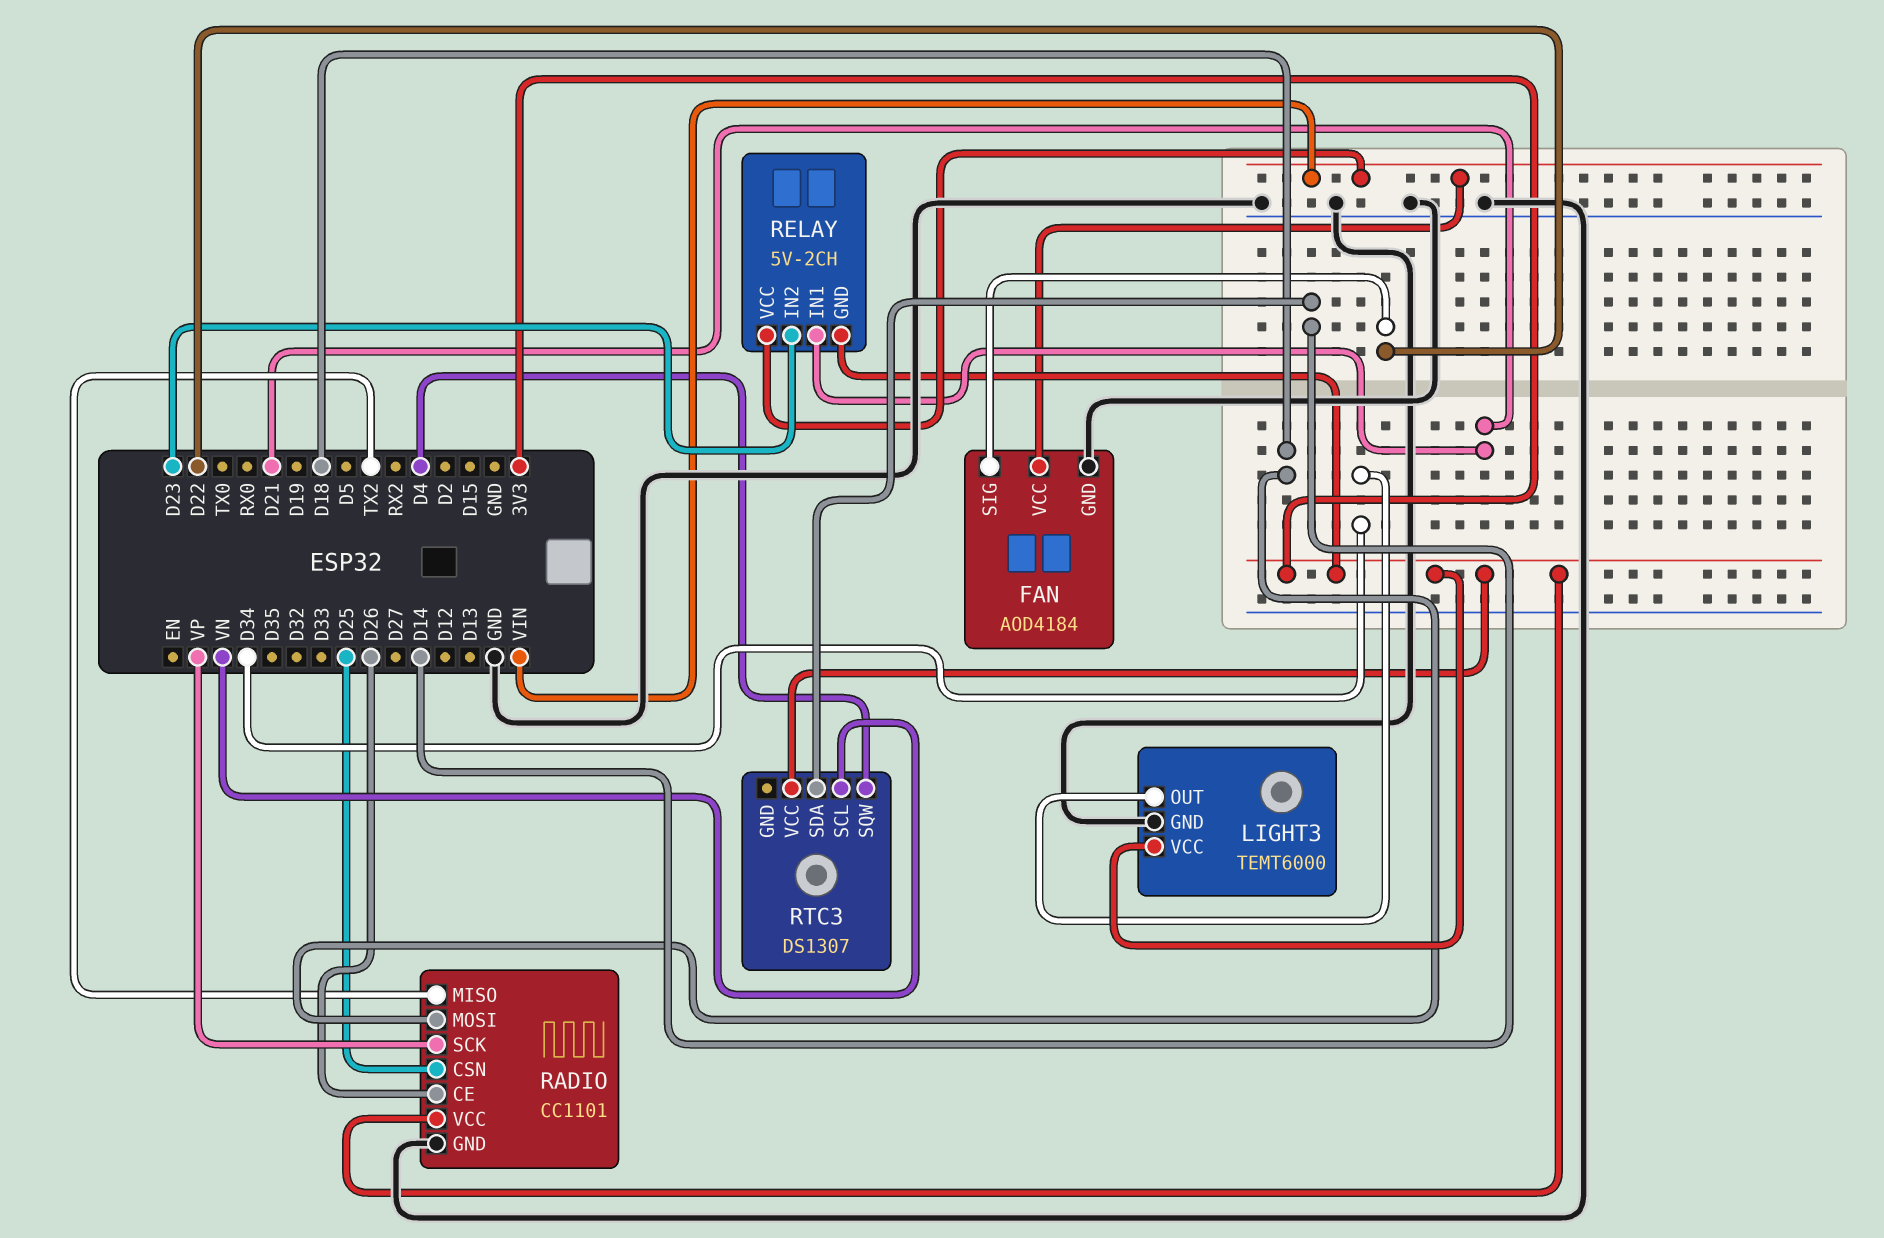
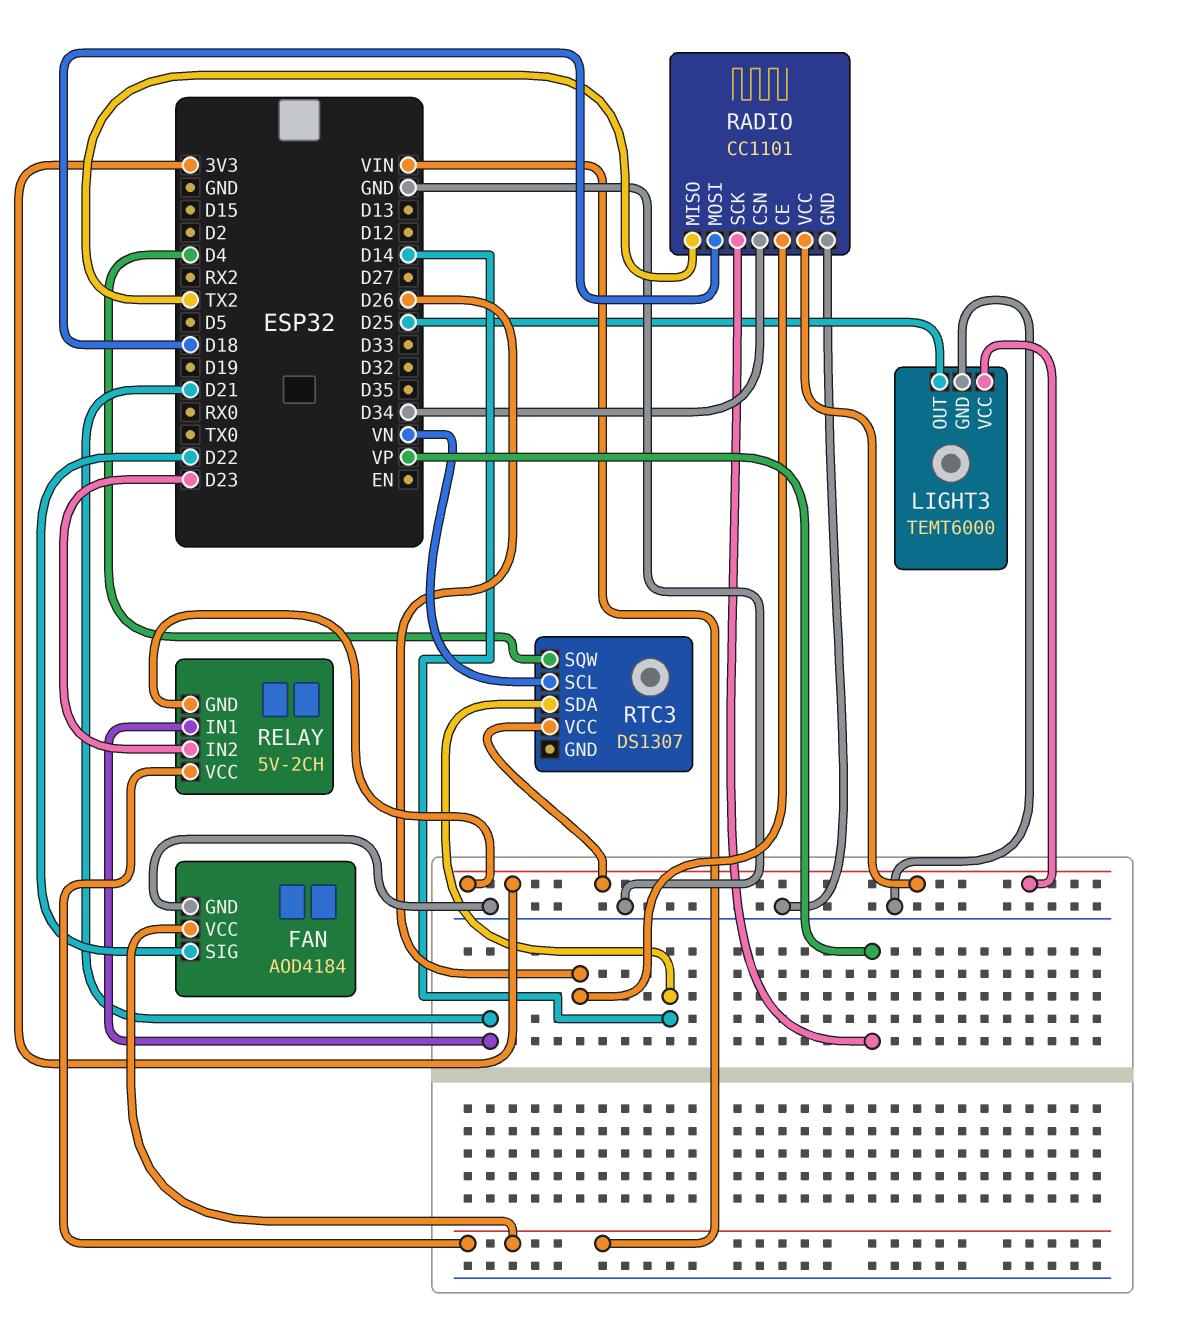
LIGHT3 pin OUT: D34 -> D25
RADIO pin CSN: D25 -> D34

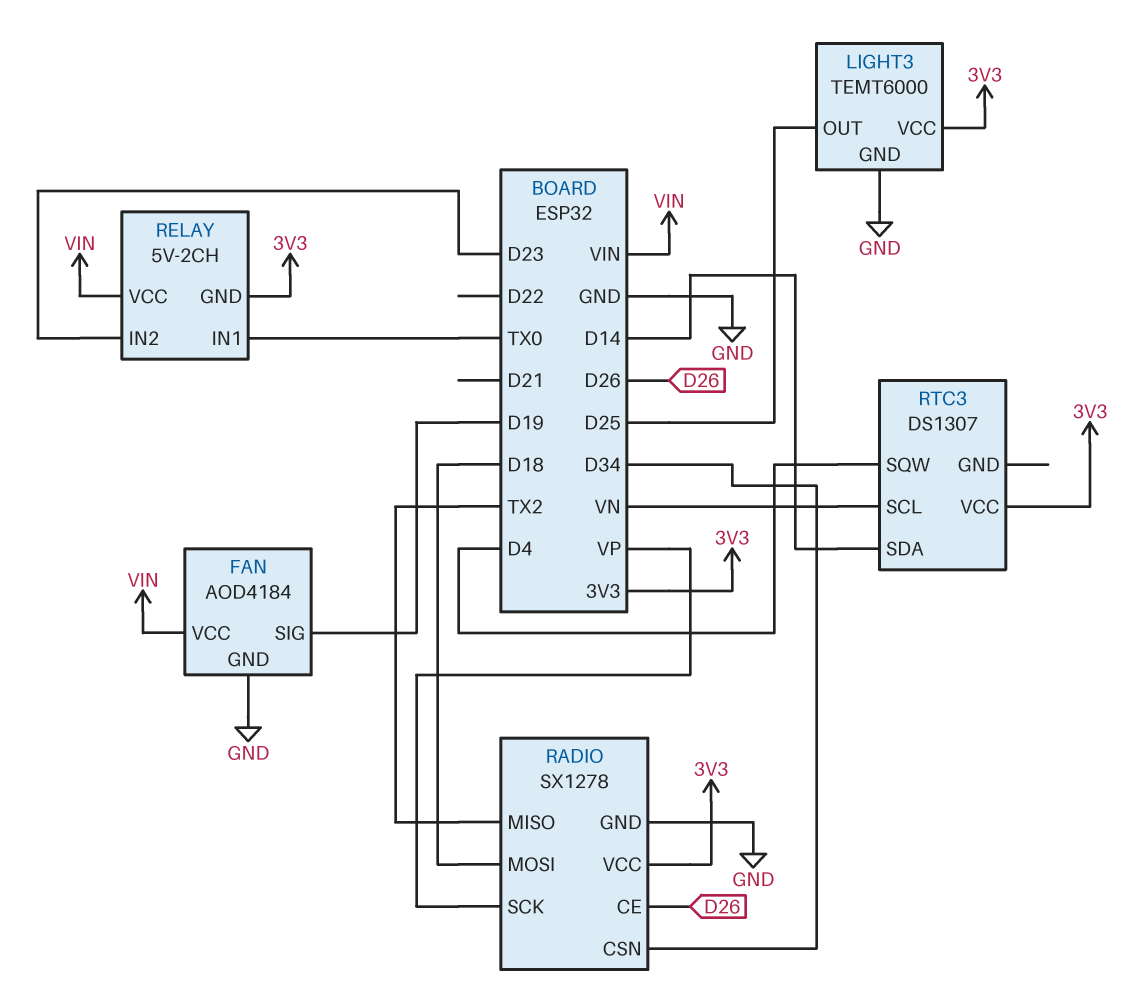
FAN pin SIG: D22 -> D19
RADIO: CC1101 -> SX1278
RELAY pin IN1: D21 -> TX0

